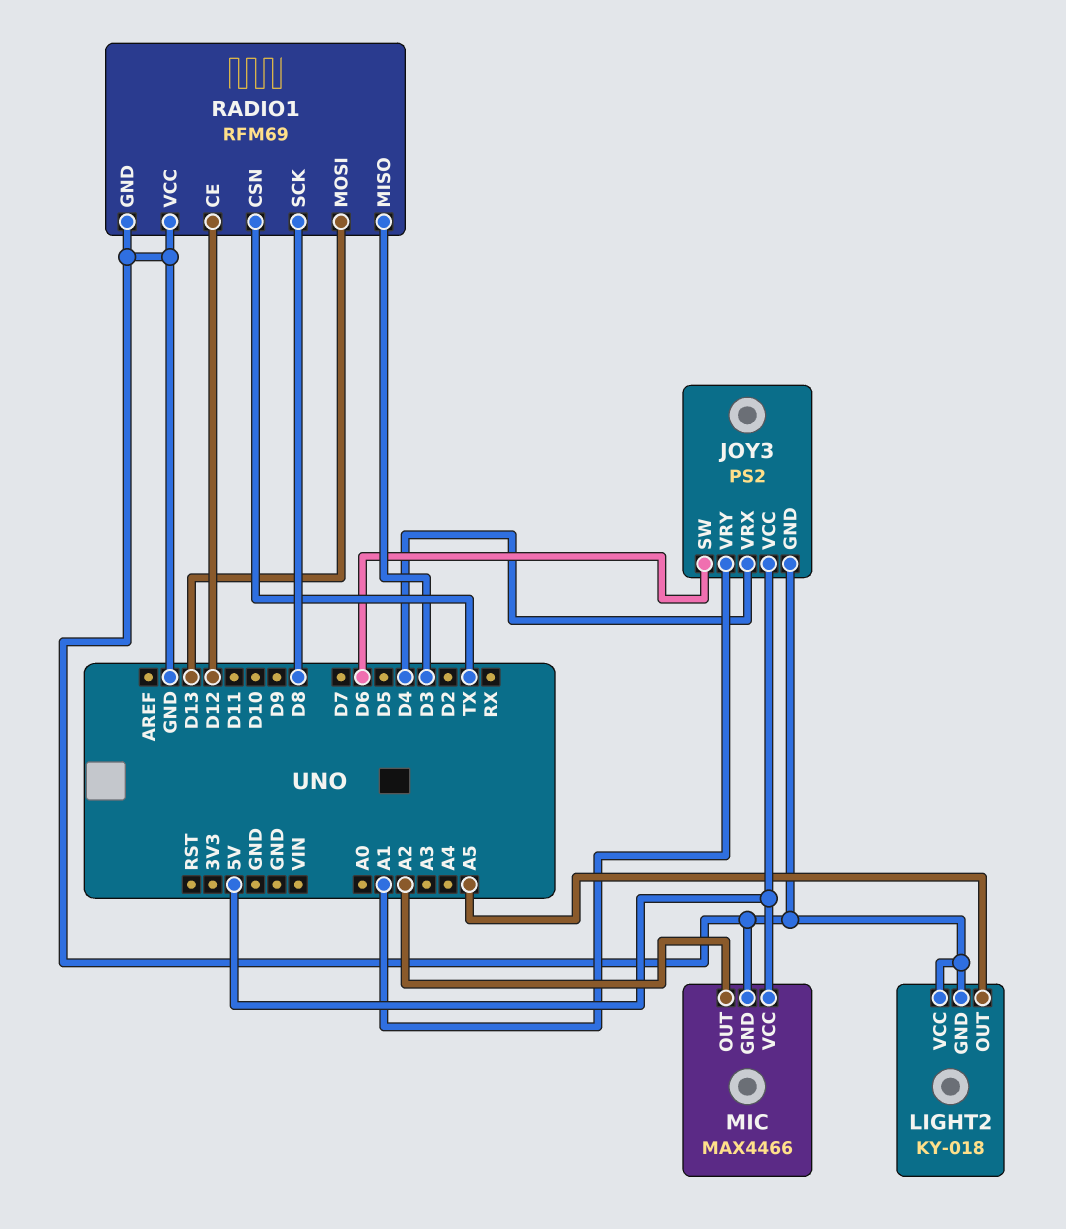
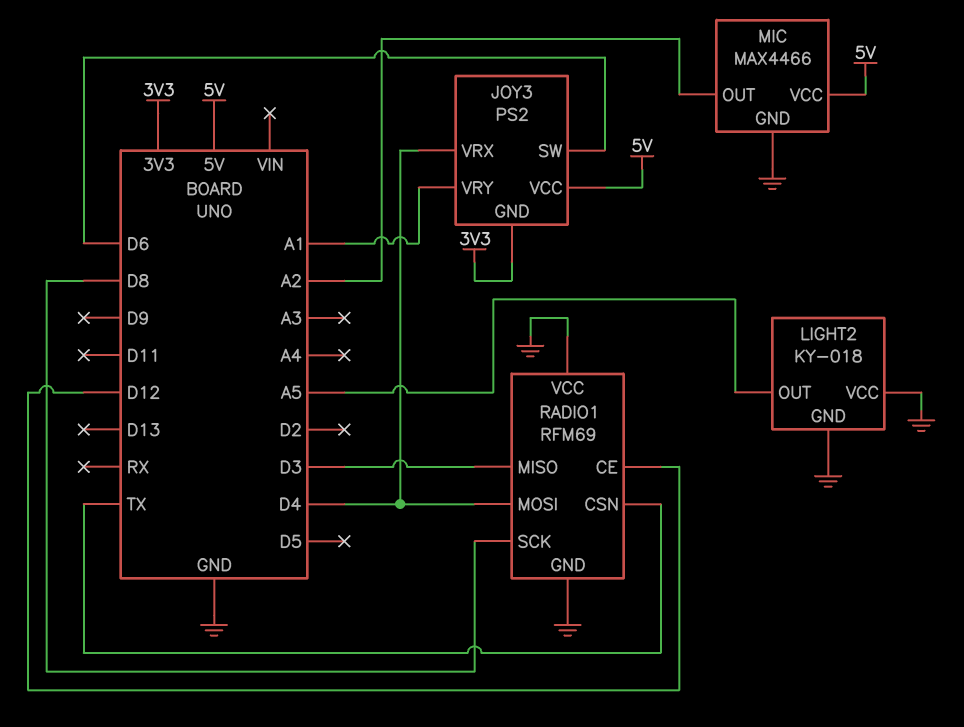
JOY3 pin GND: GND -> 3V3
RADIO1 pin MOSI: D13 -> D4

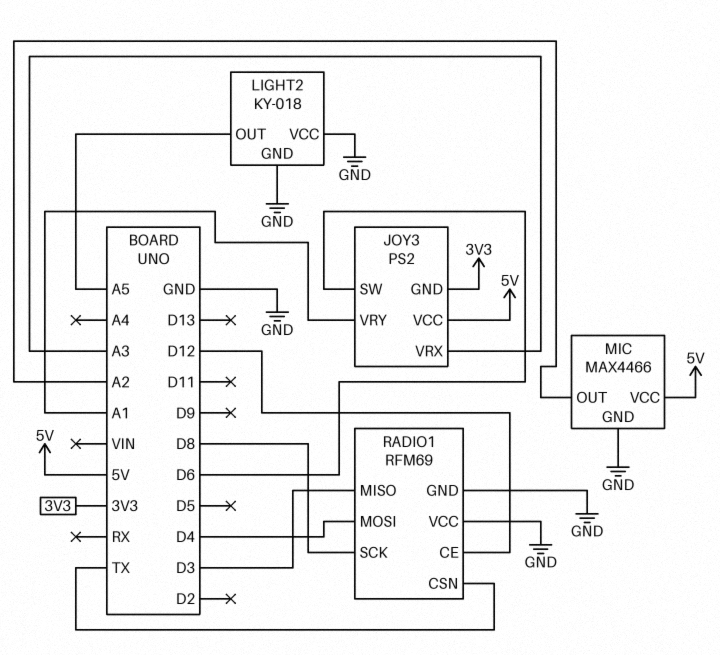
JOY3 pin VRX: D4 -> A3

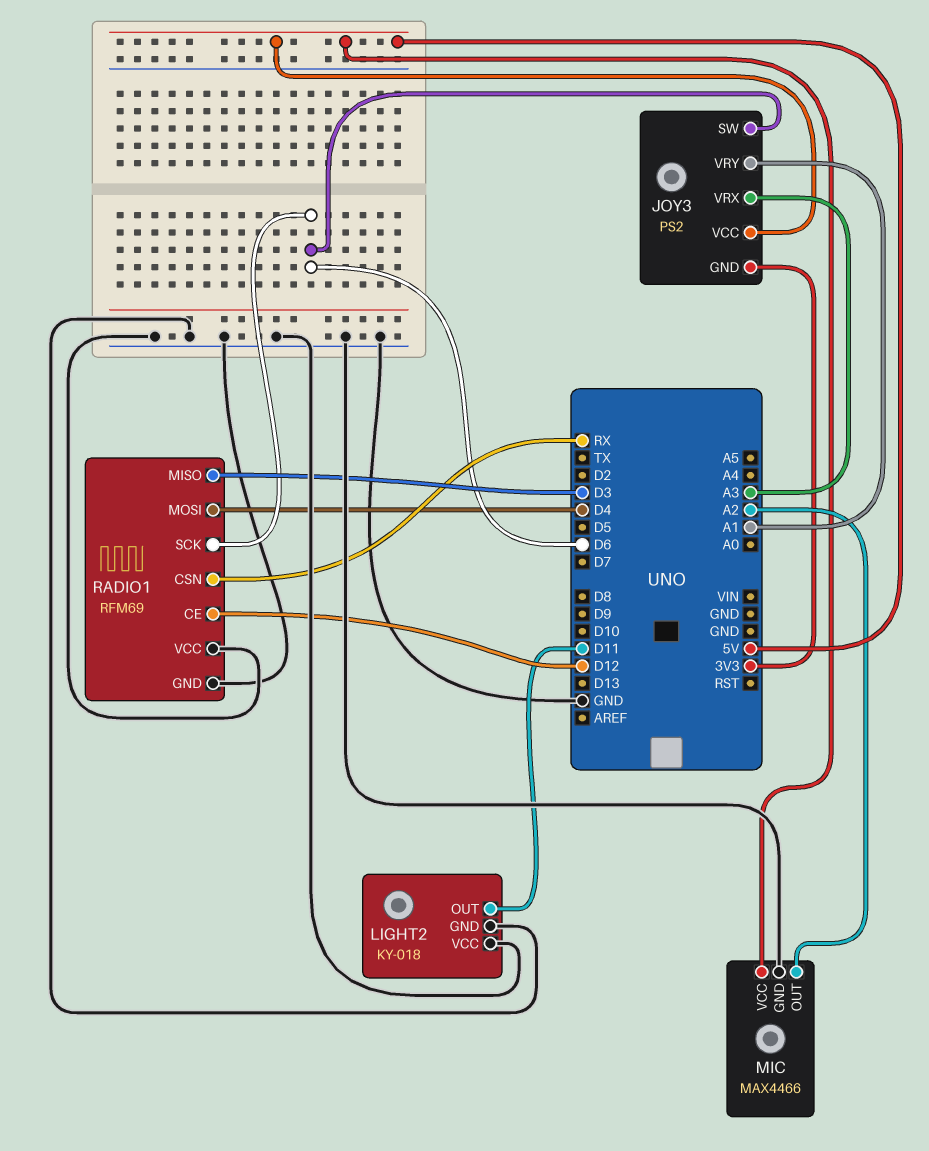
LIGHT2 pin OUT: A5 -> D11
RADIO1 pin CSN: TX -> RX
RADIO1 pin SCK: D8 -> D6

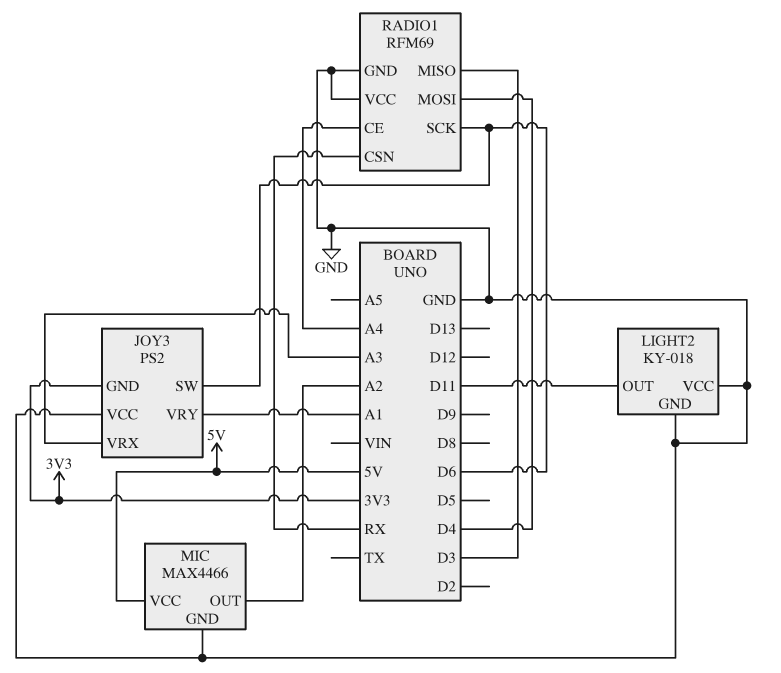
JOY3 pin VCC: 5V -> GND
RADIO1 pin CE: D12 -> A4

